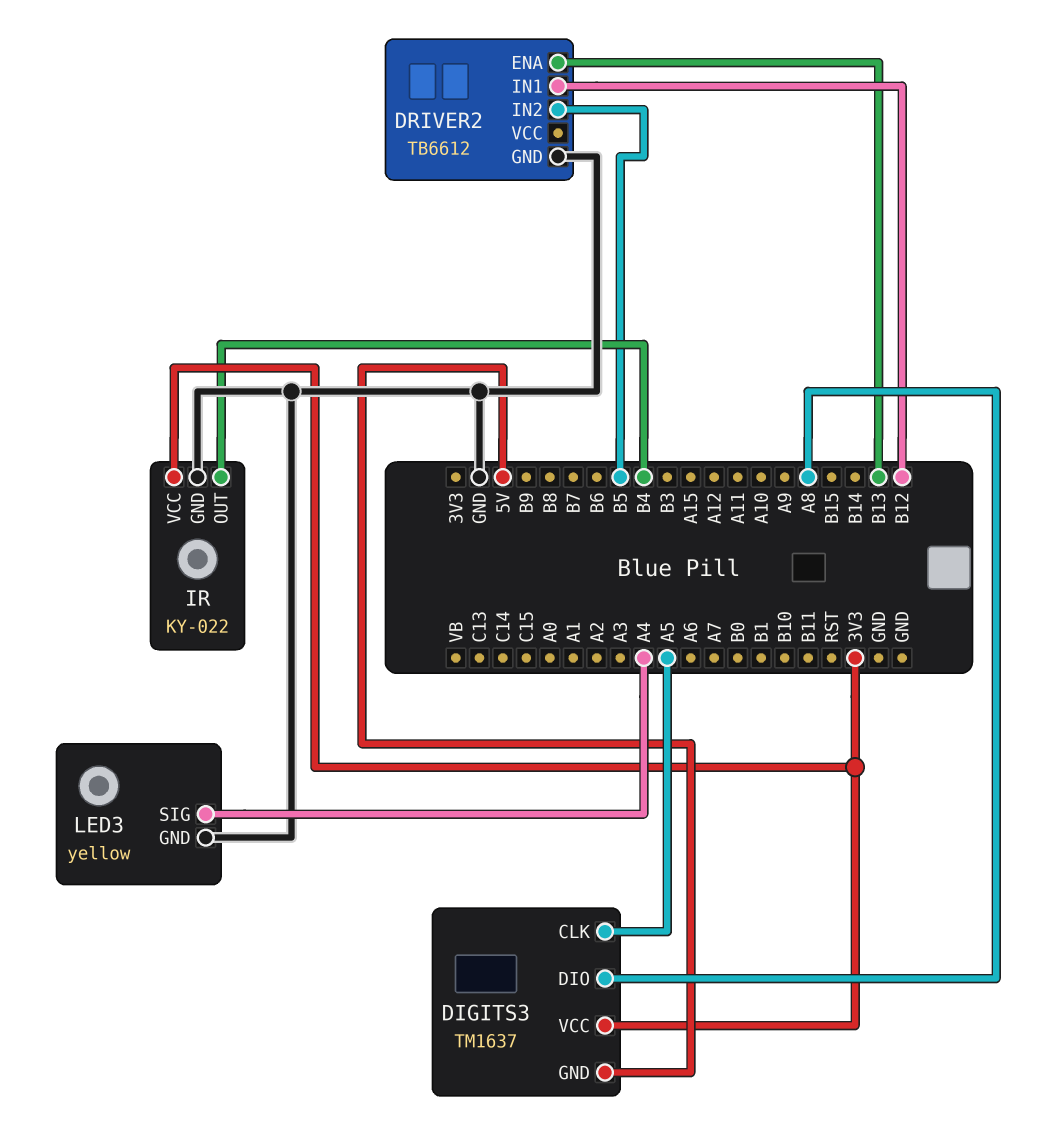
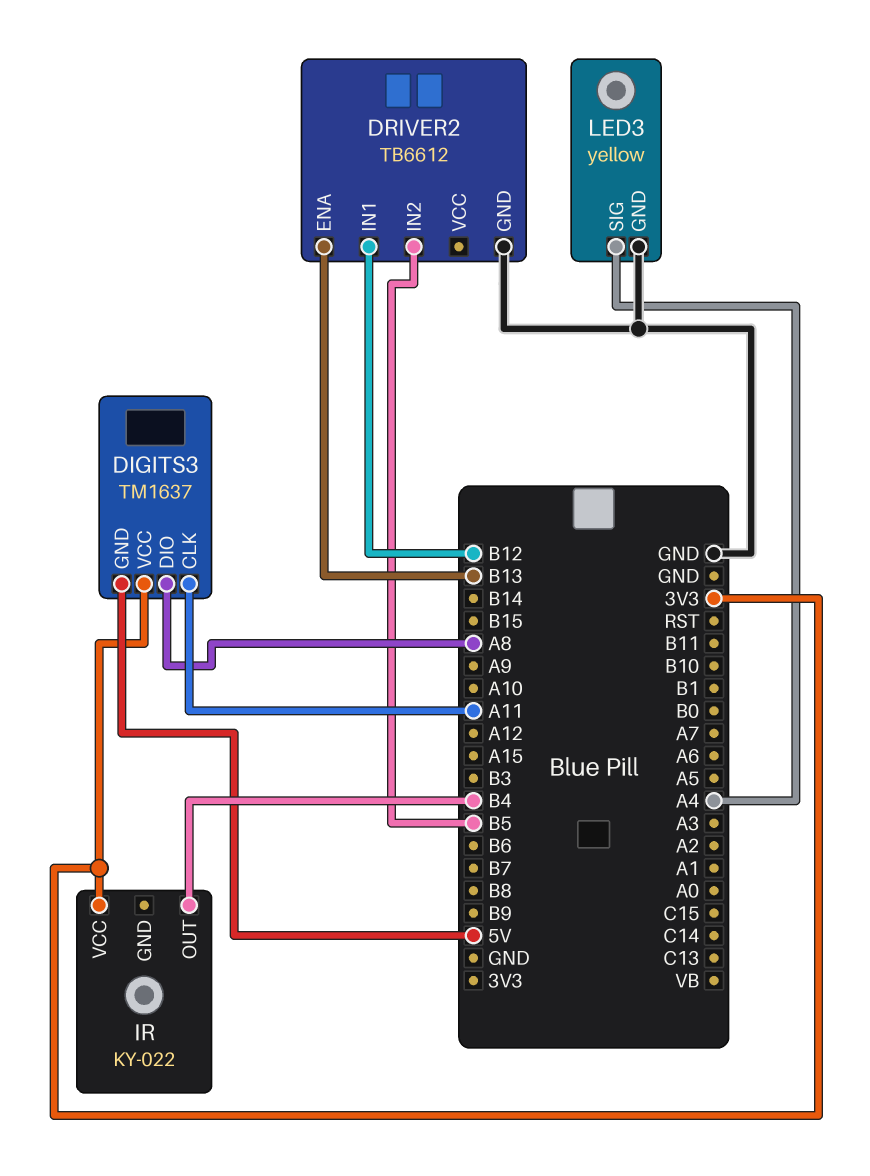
DIGITS3 pin CLK: A5 -> A11
IR pin GND: GND -> none

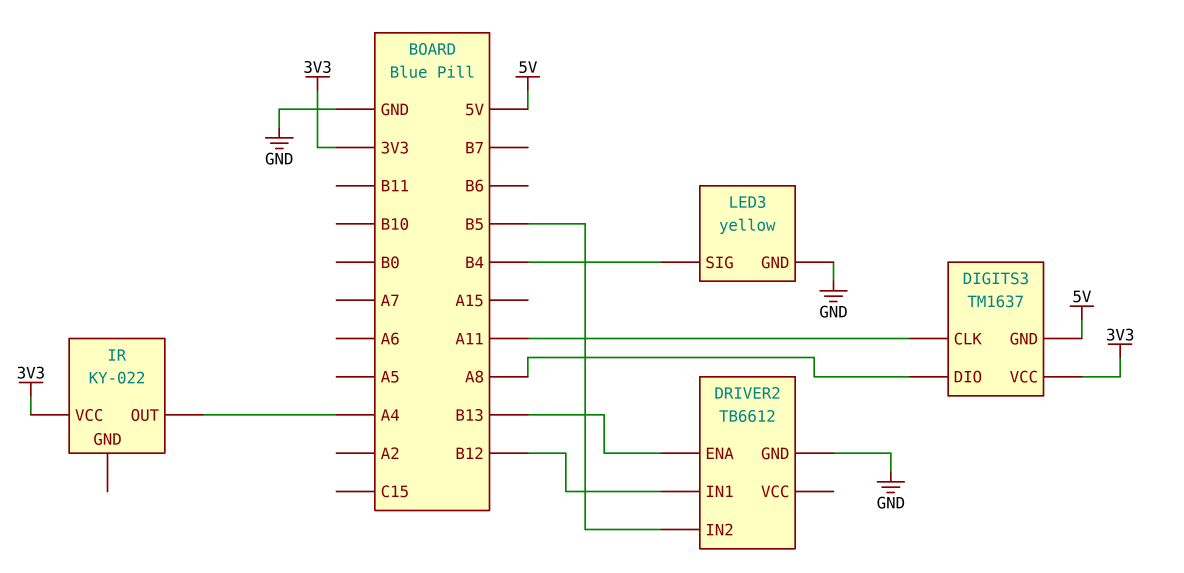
IR pin OUT: B4 -> A4
LED3 pin SIG: A4 -> B4

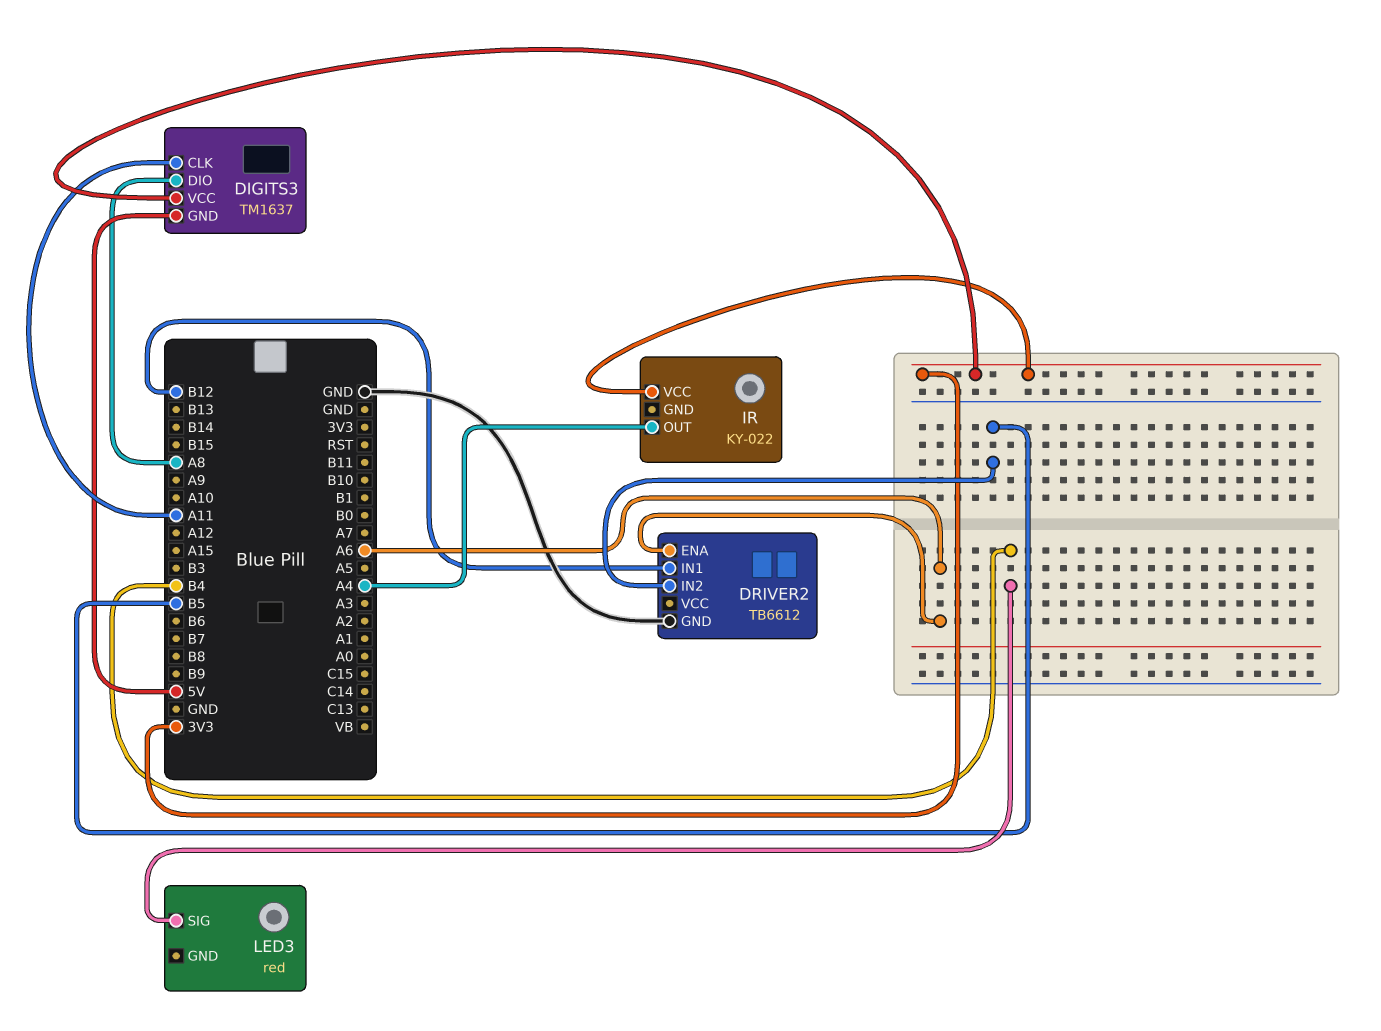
DRIVER2 pin ENA: B13 -> A6
LED3: yellow -> red
LED3 pin GND: GND -> none

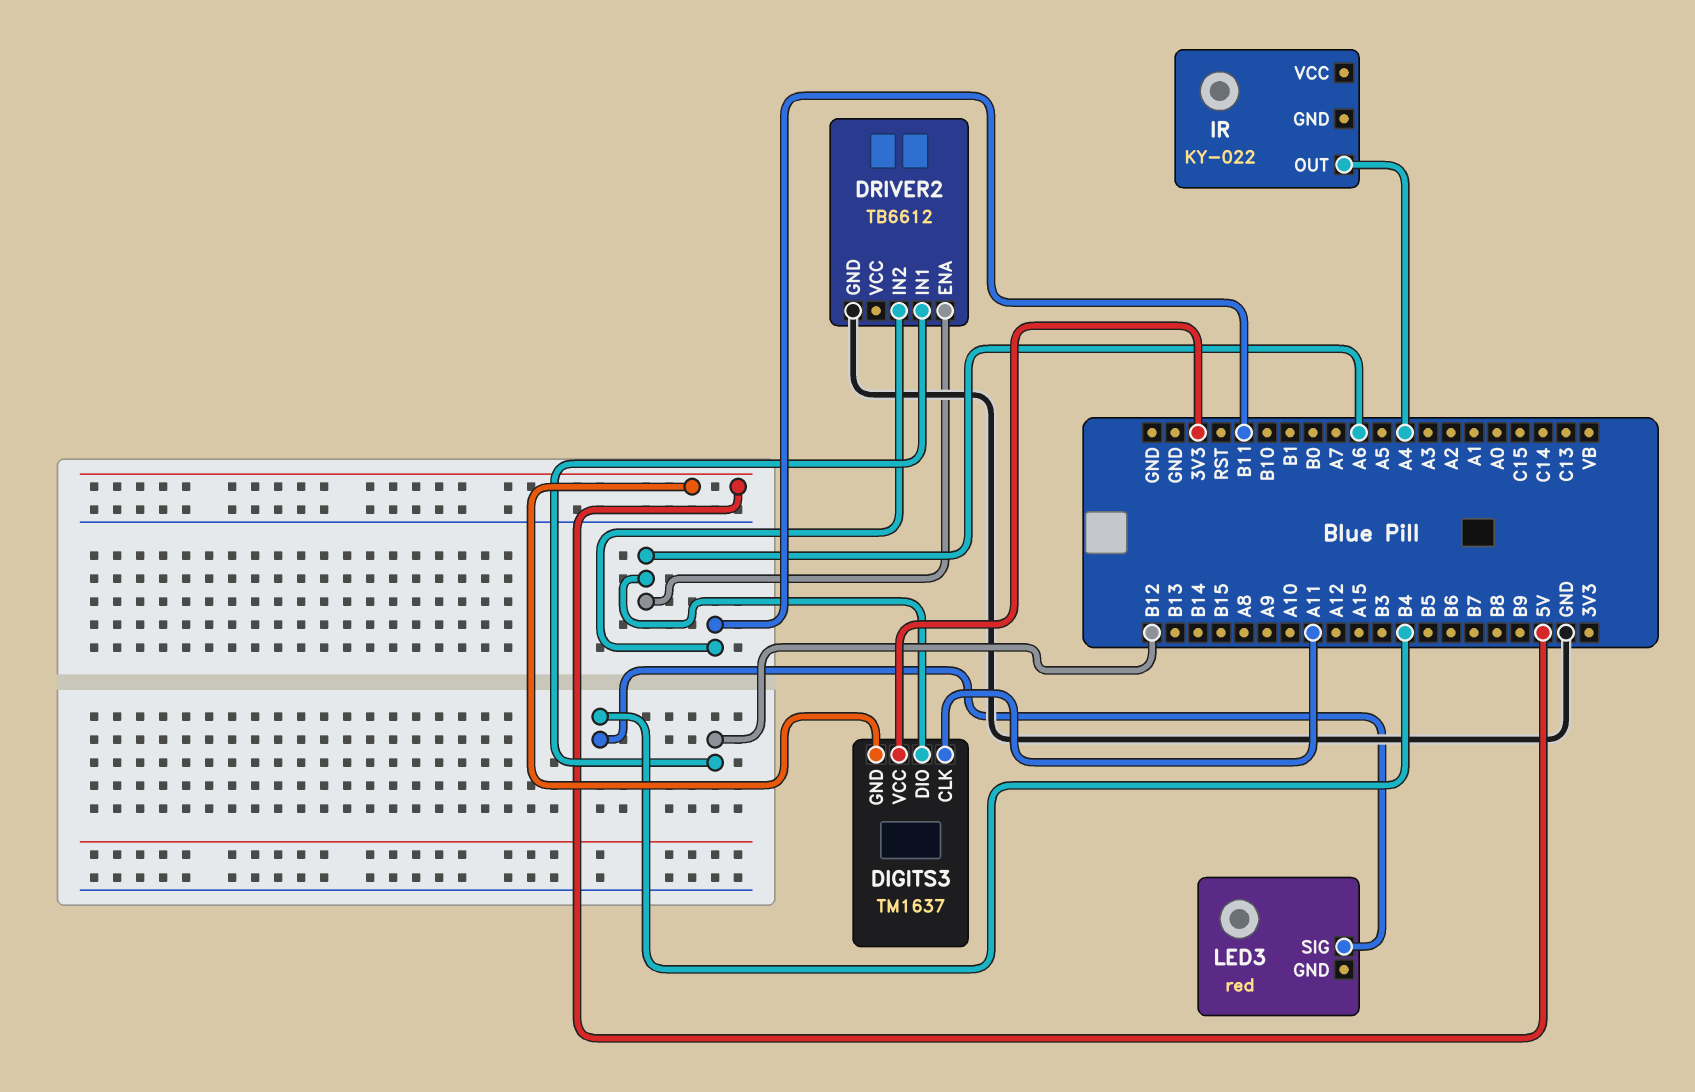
DIGITS3 pin DIO: A8 -> A6
DRIVER2 pin IN2: B5 -> B11
IR pin VCC: 3V3 -> none

